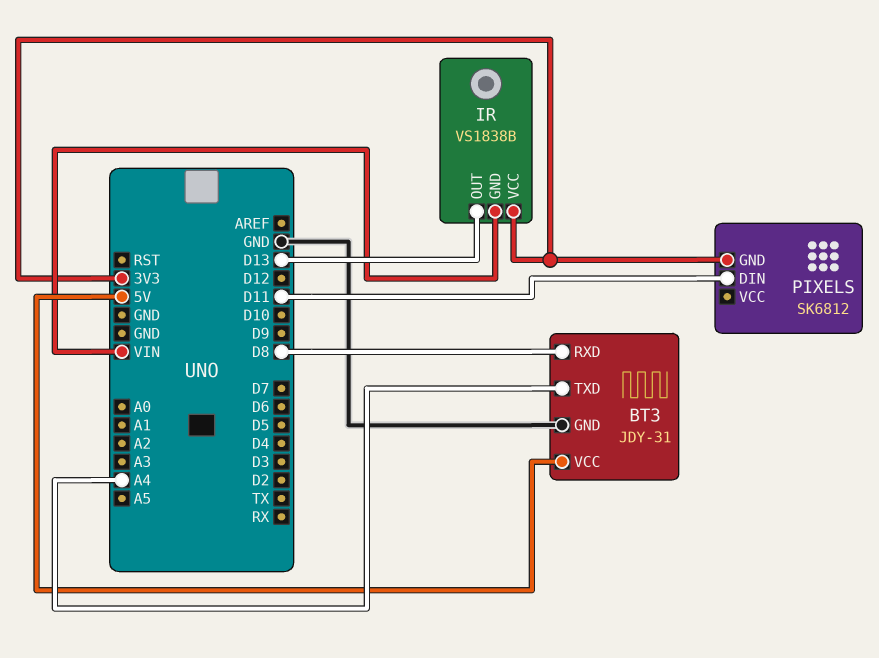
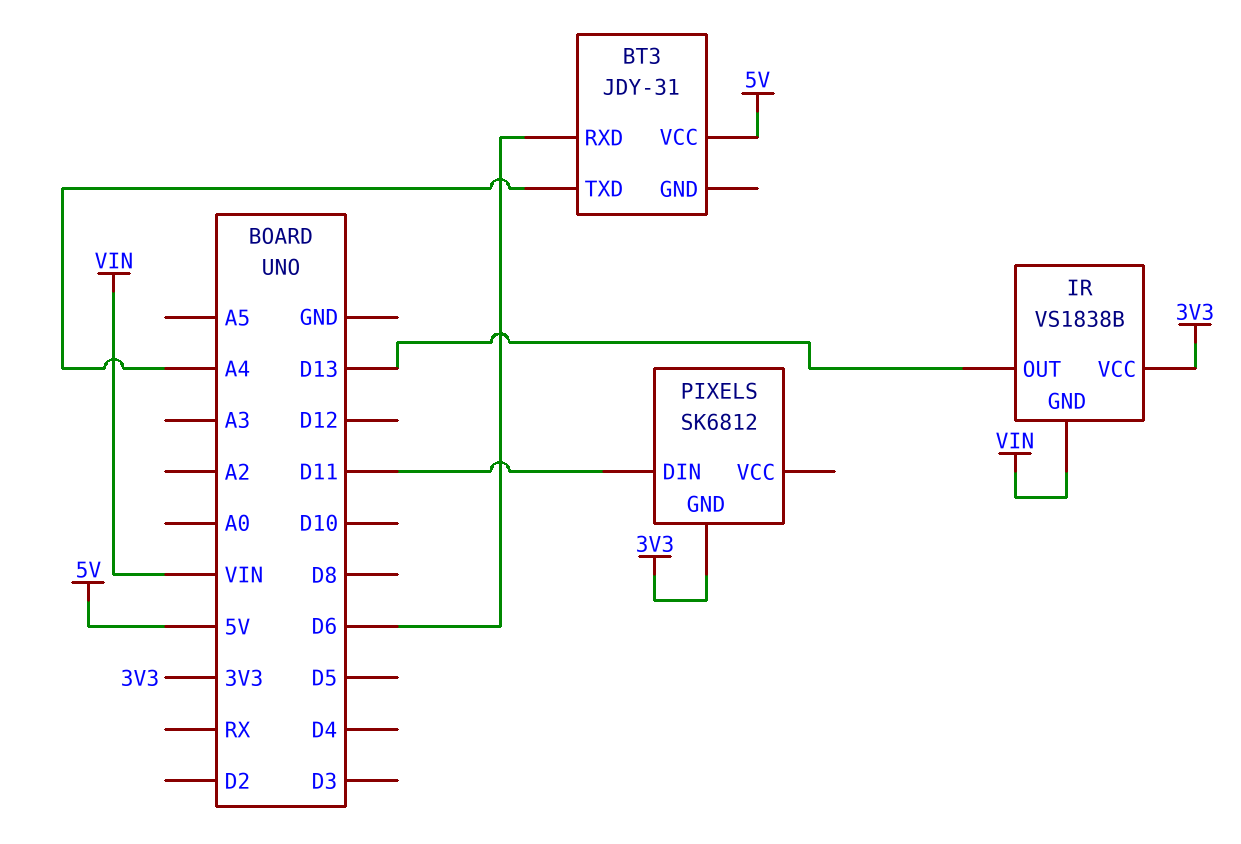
BT3 pin GND: GND -> none
BT3 pin RXD: D8 -> D6

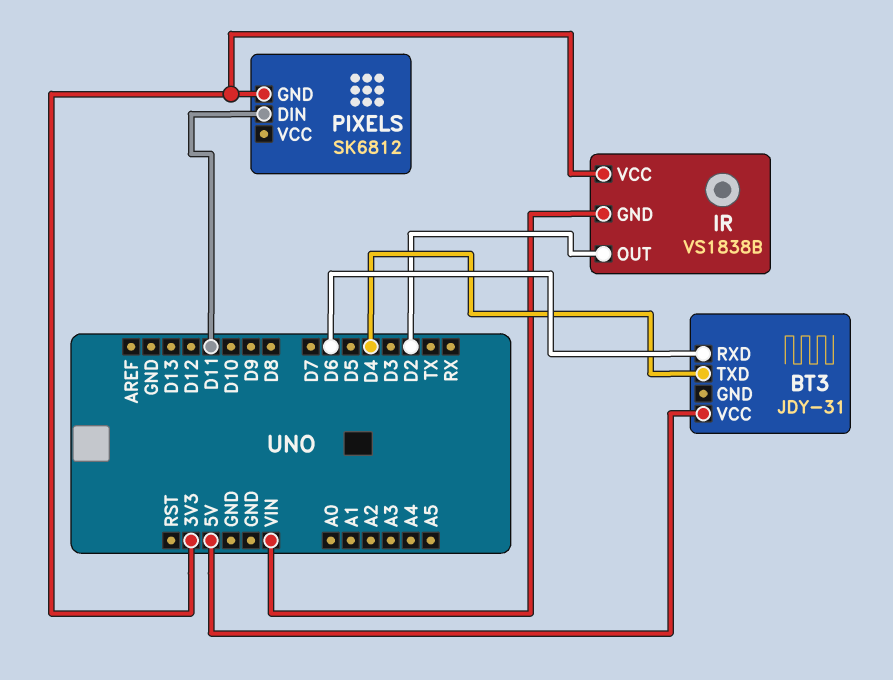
BT3 pin TXD: A4 -> D4
IR pin OUT: D13 -> D2

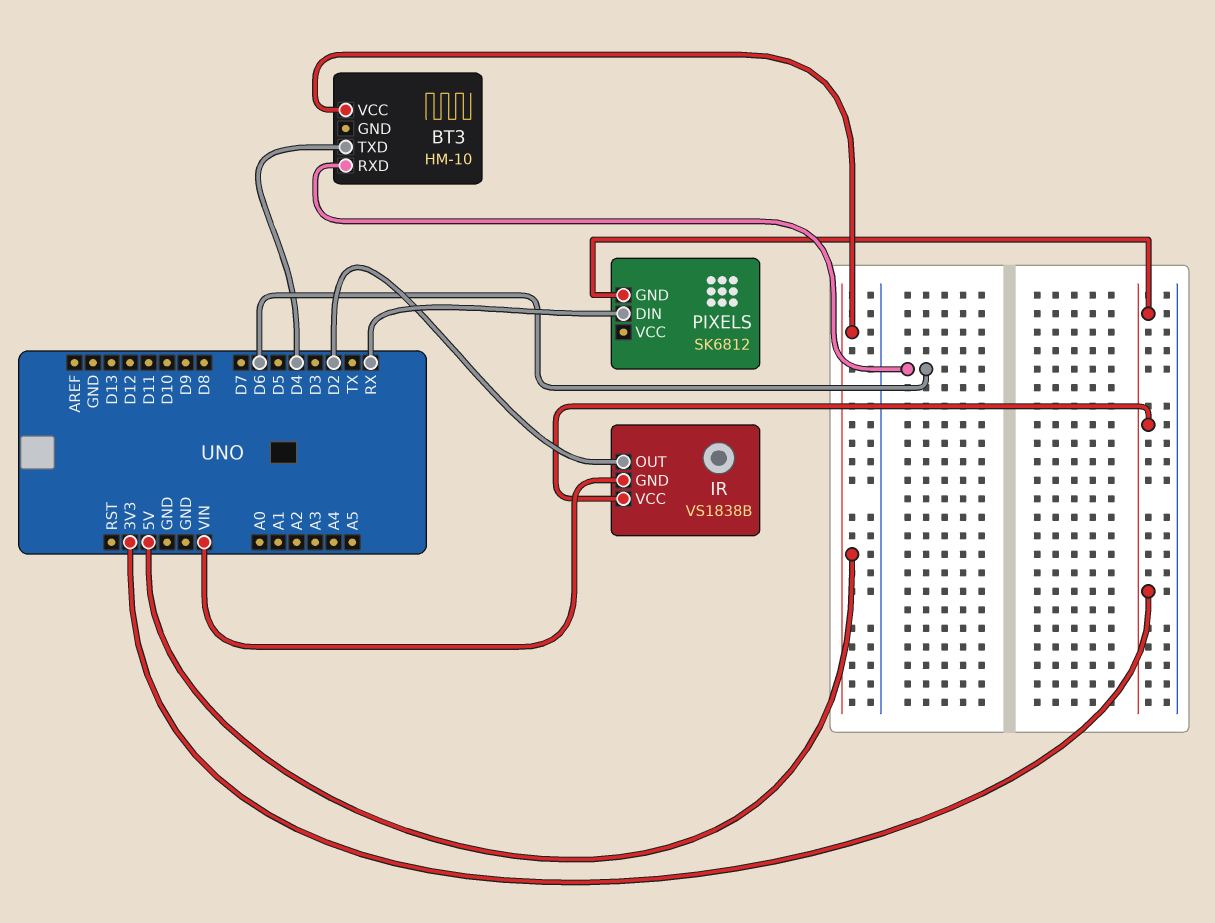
BT3: JDY-31 -> HM-10
PIXELS pin DIN: D11 -> RX

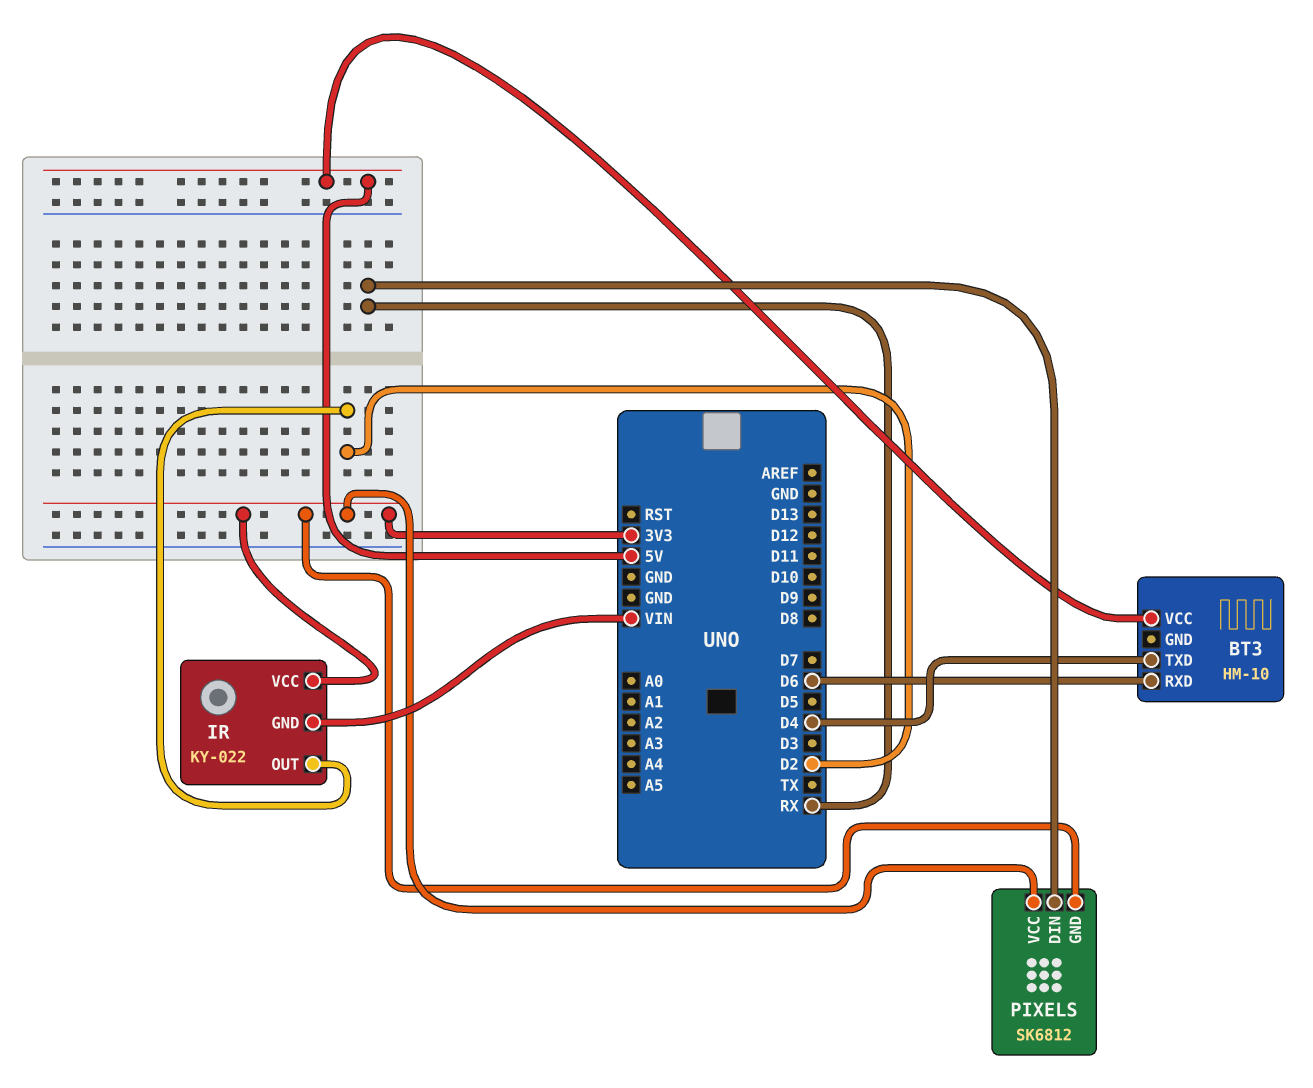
IR: VS1838B -> KY-022
PIXELS pin VCC: none -> 3V3

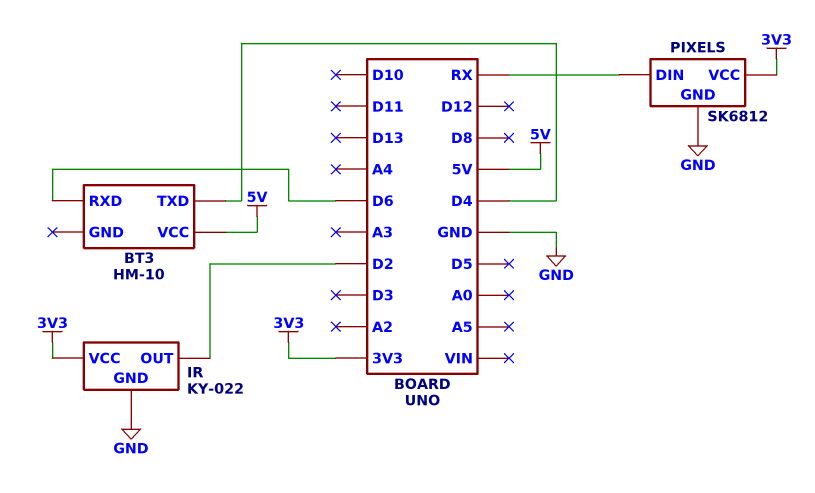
IR pin GND: VIN -> GND
PIXELS pin GND: 3V3 -> GND

